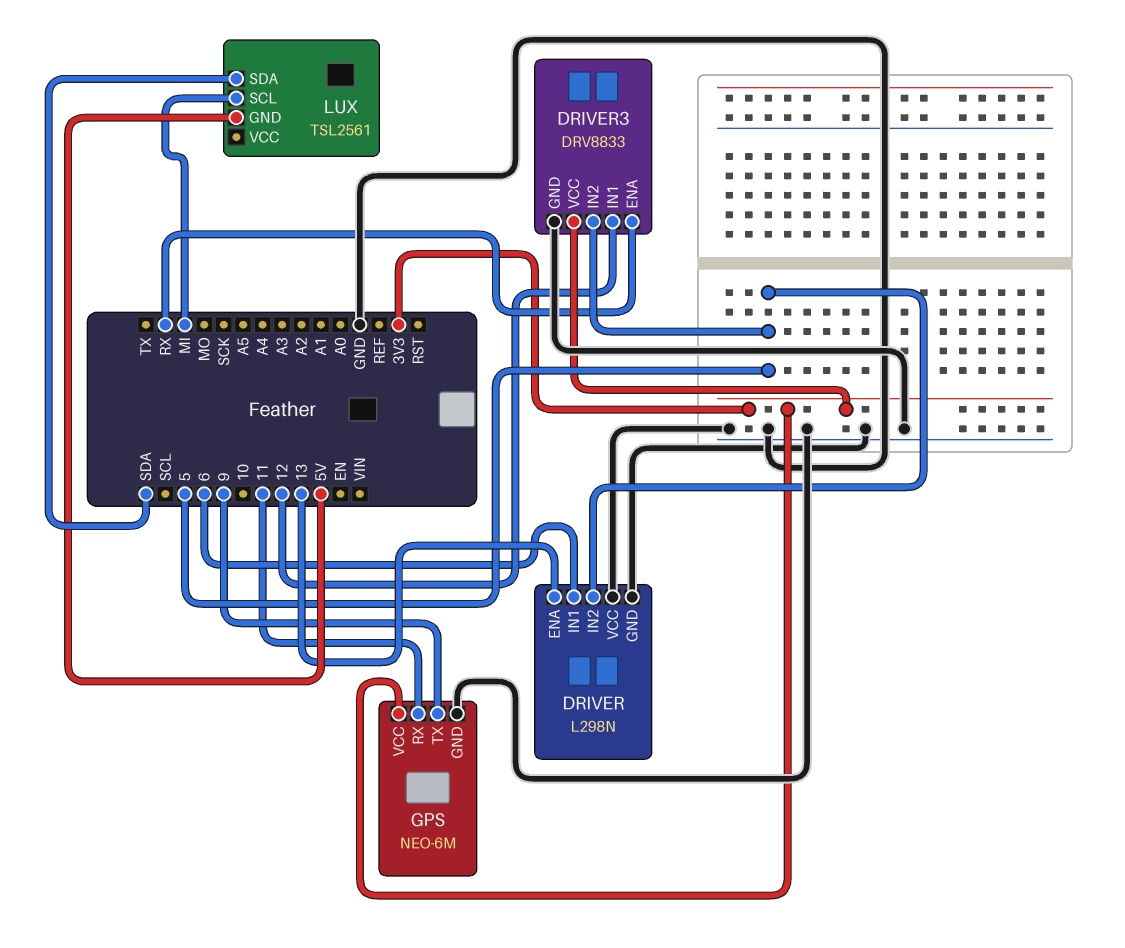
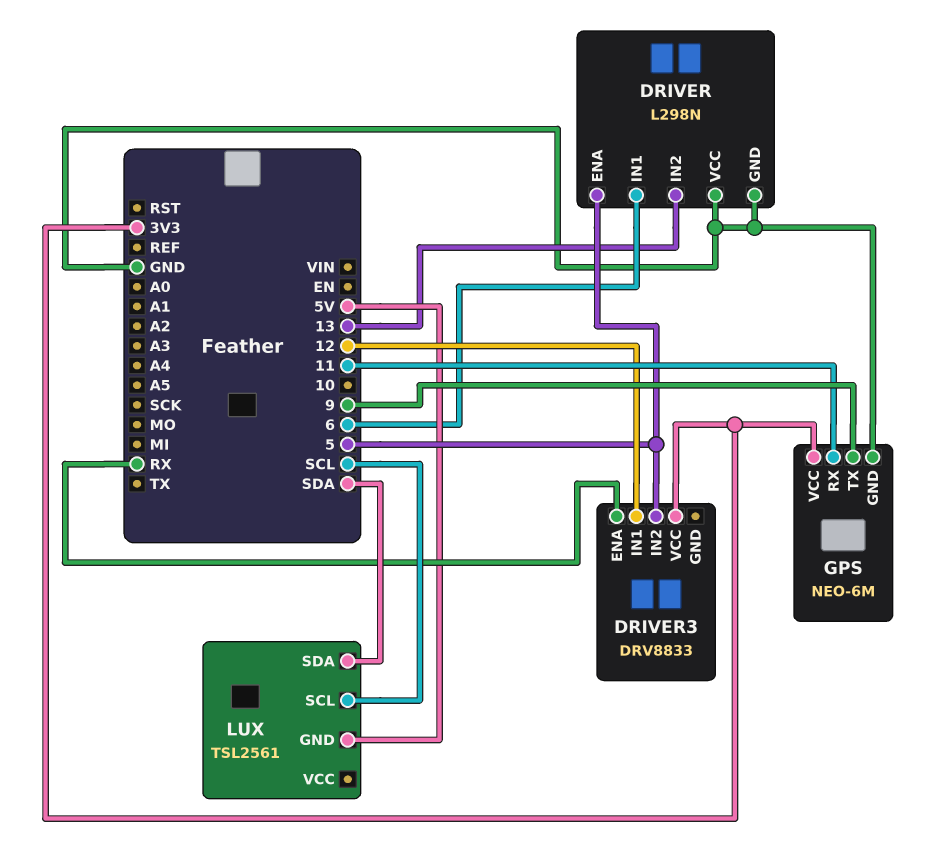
DRIVER pin ENA: 13 -> 5
DRIVER pin IN2: 5 -> 13
DRIVER3 pin GND: GND -> none
LUX pin SCL: MI -> SCL

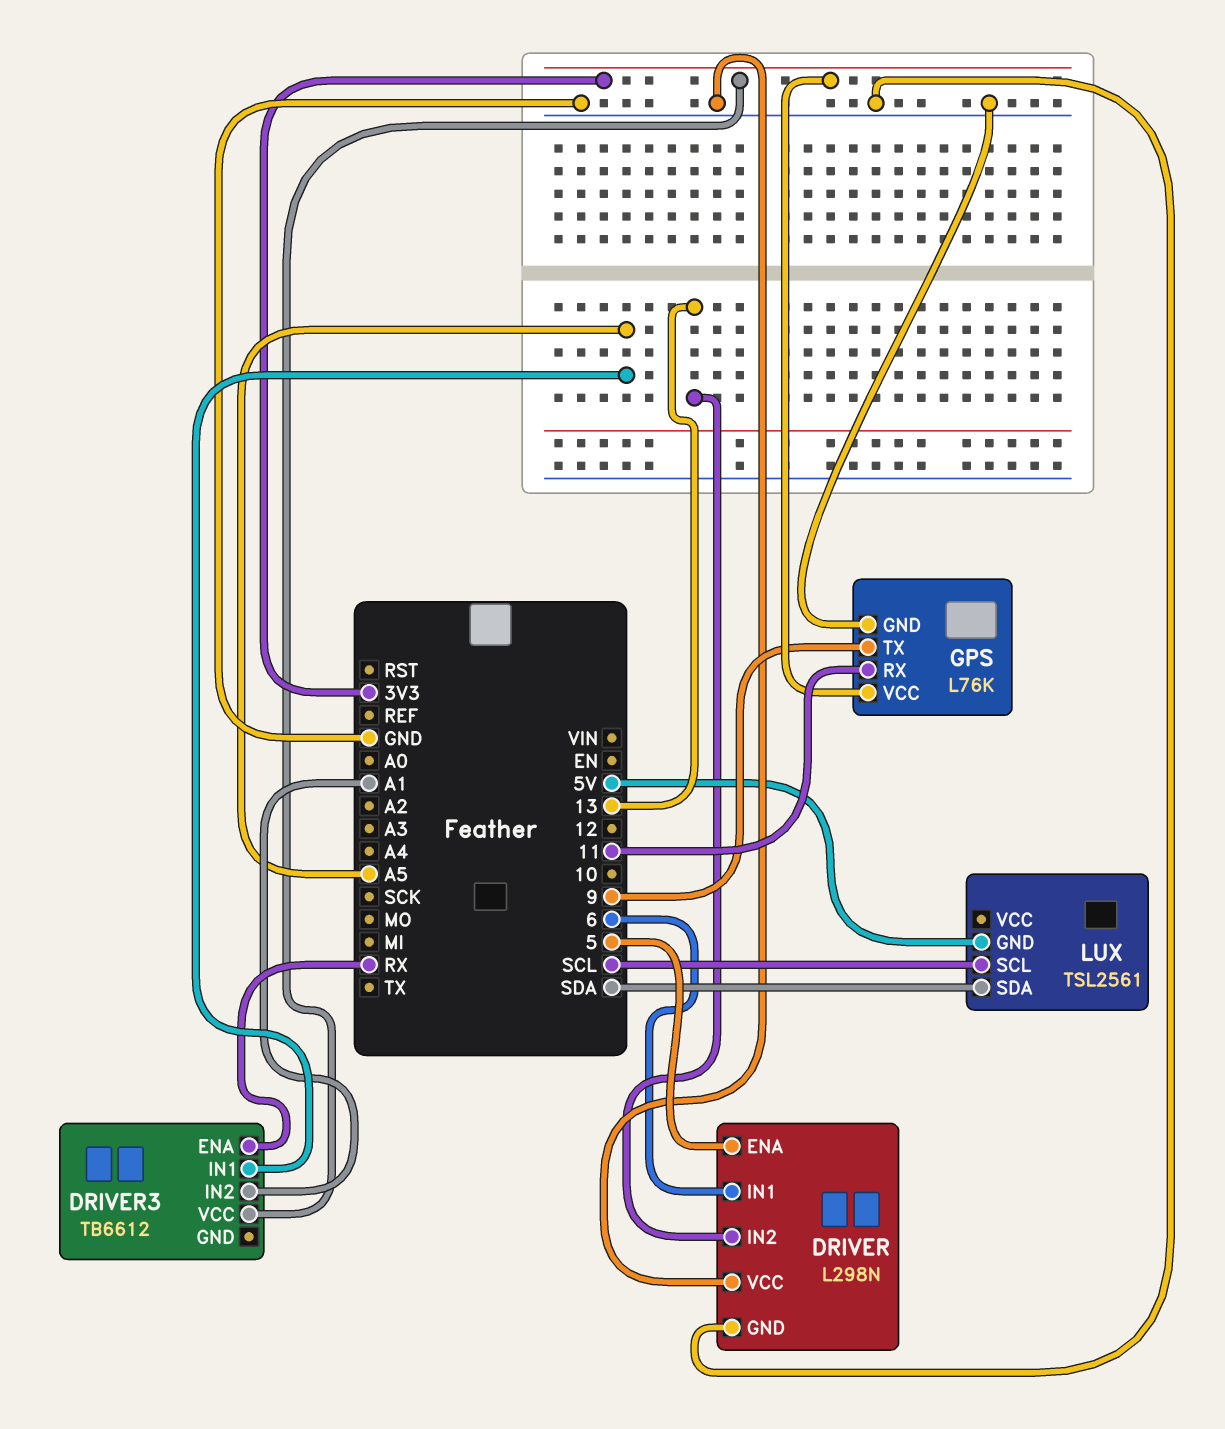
DRIVER3: DRV8833 -> TB6612
DRIVER3 pin IN1: 12 -> A5
DRIVER3 pin IN2: 5 -> A1
GPS: NEO-6M -> L76K

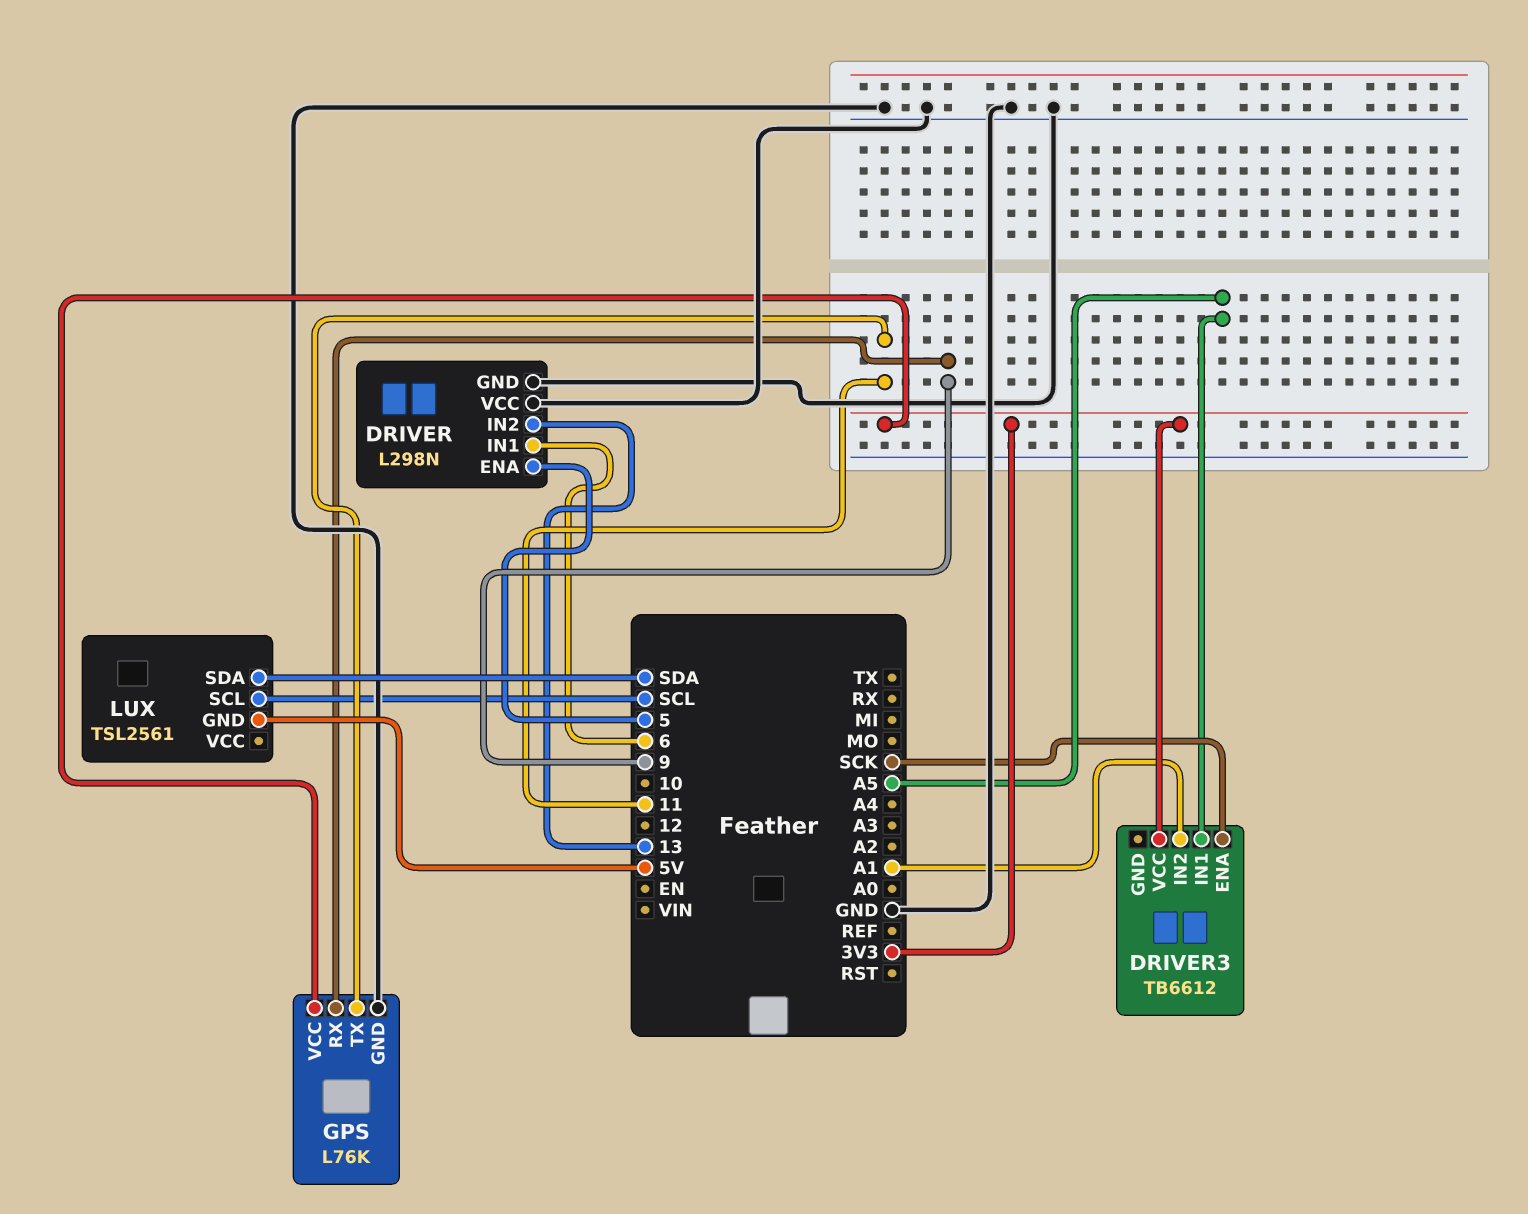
DRIVER3 pin ENA: RX -> SCK
GPS pin RX: 11 -> 9
GPS pin TX: 9 -> 11

